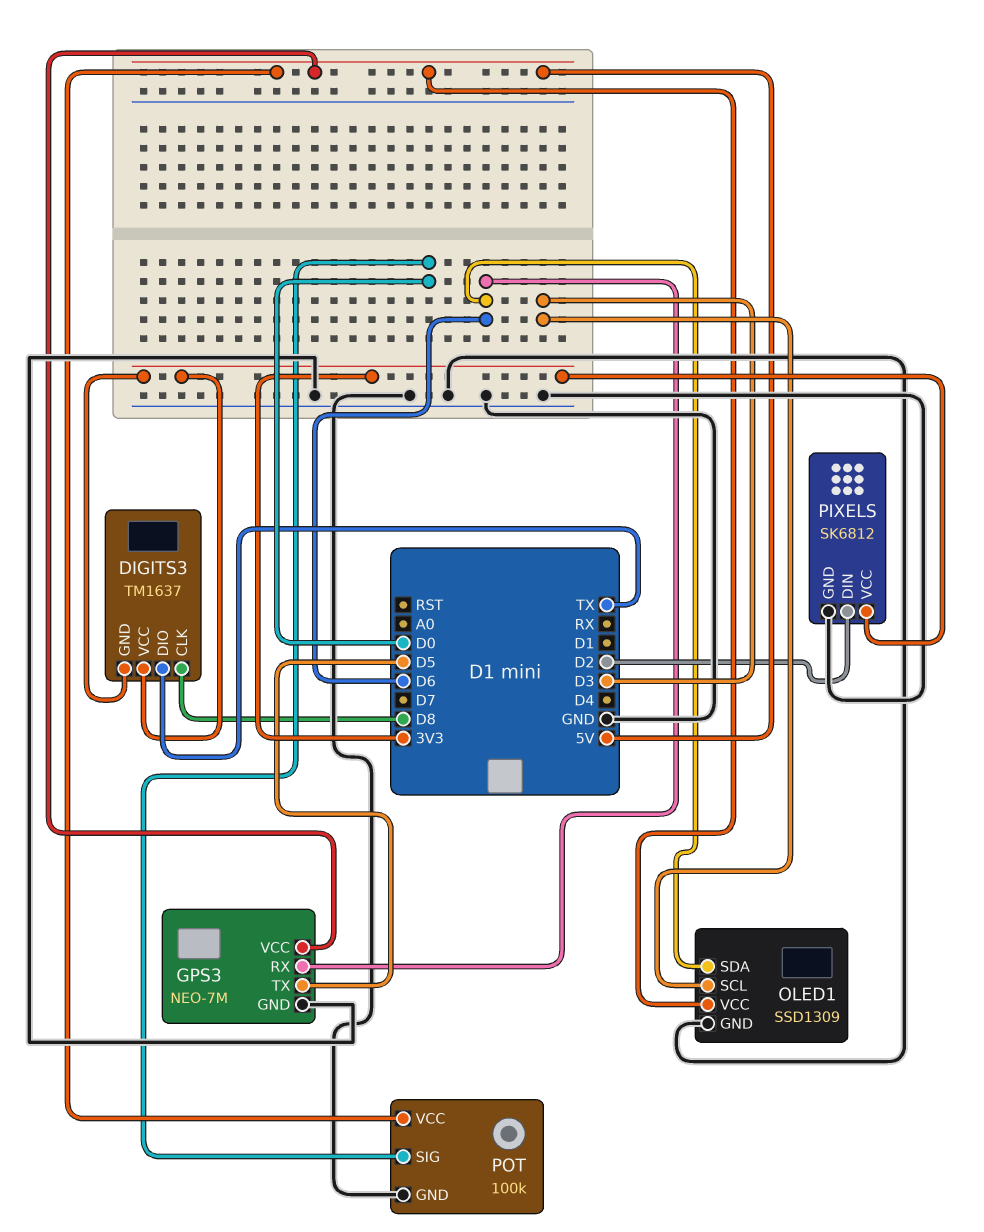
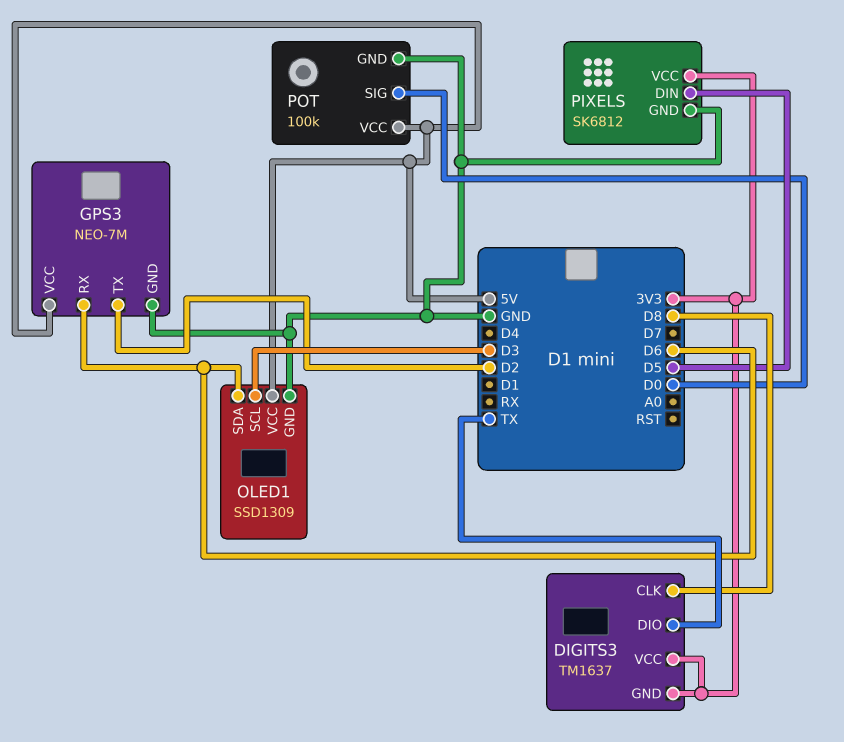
GPS3 pin TX: D5 -> D2
PIXELS pin DIN: D2 -> D5

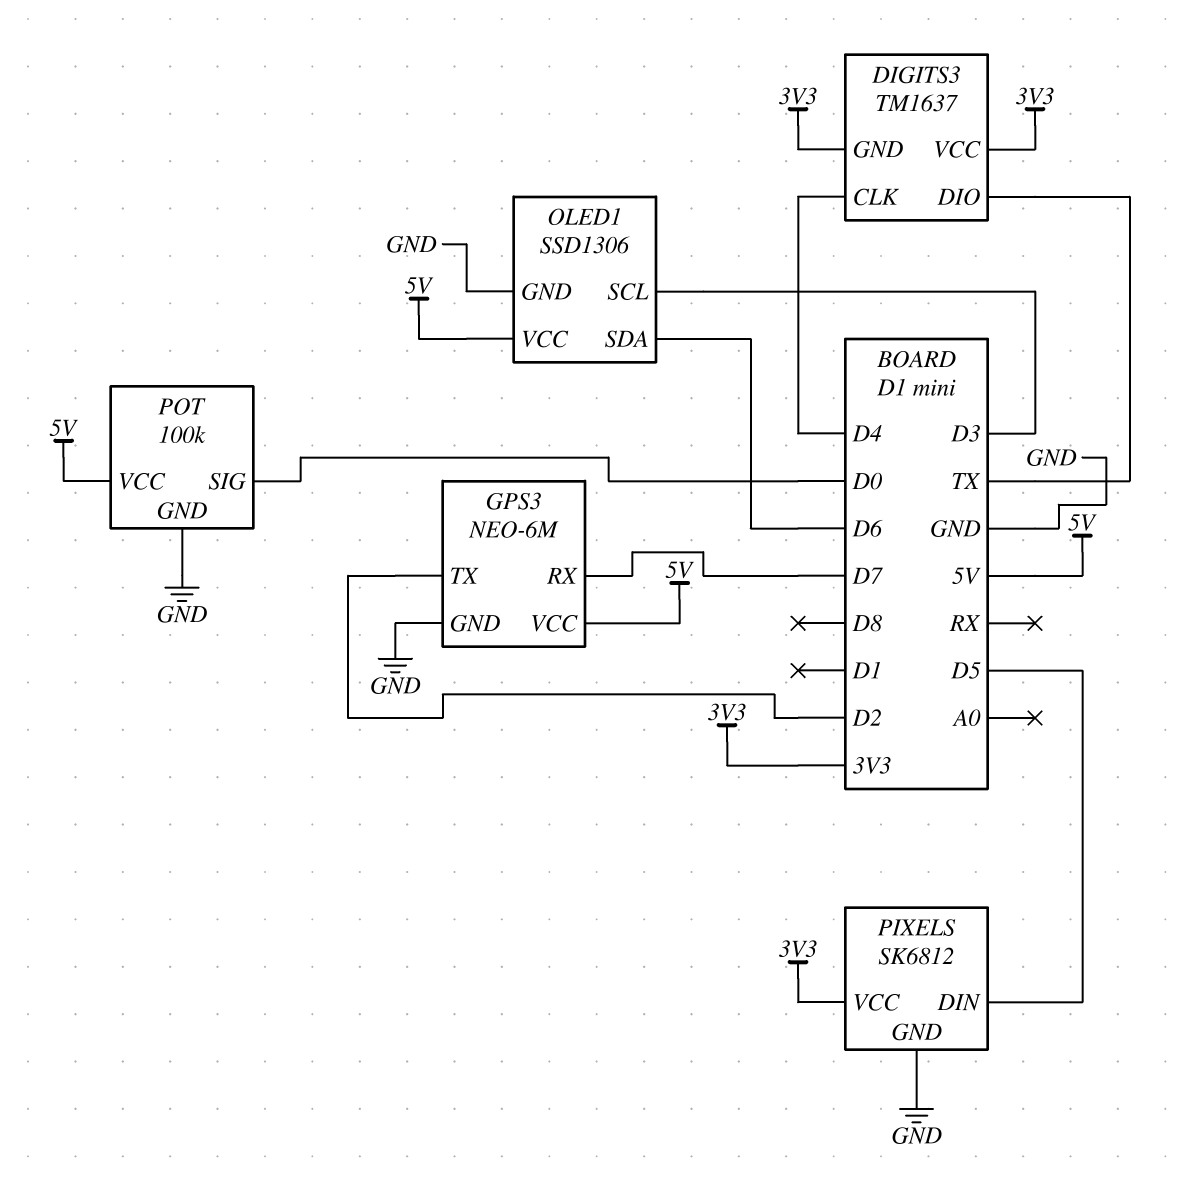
DIGITS3 pin CLK: D8 -> D4
GPS3: NEO-7M -> NEO-6M
GPS3 pin RX: D6 -> D7
OLED1: SSD1309 -> SSD1306

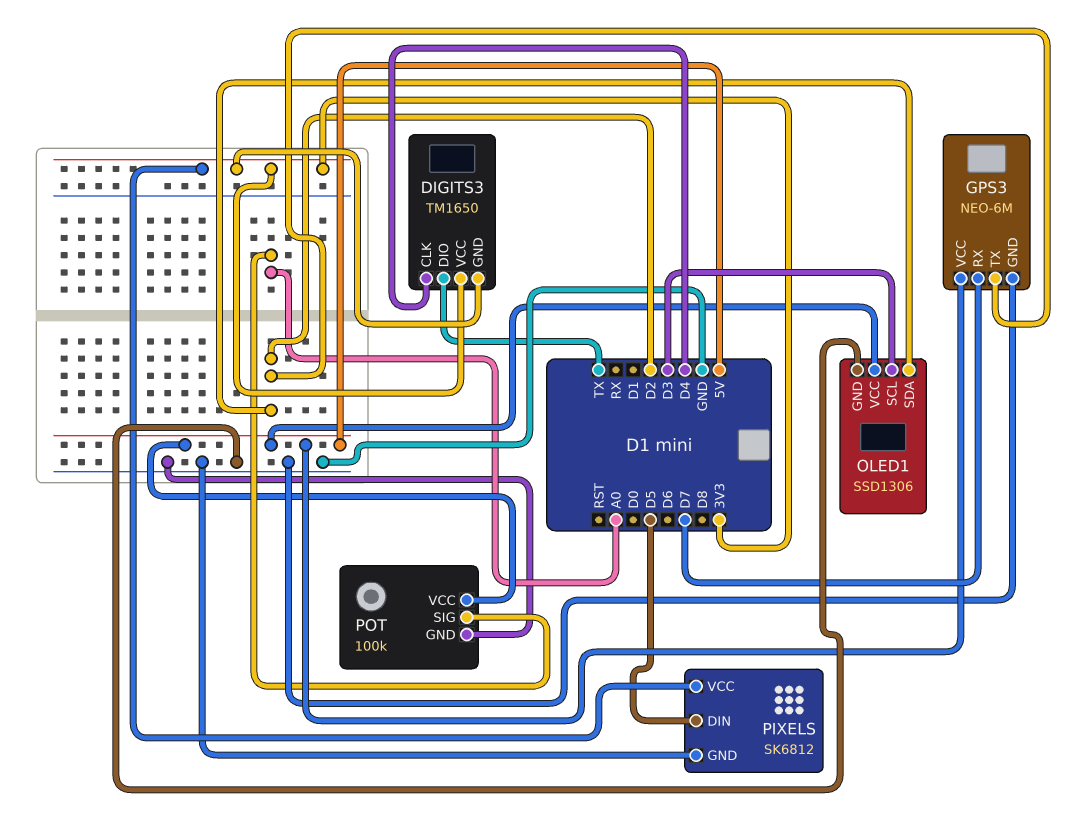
DIGITS3: TM1637 -> TM1650
OLED1 pin SDA: D6 -> D2
POT pin SIG: D0 -> A0

